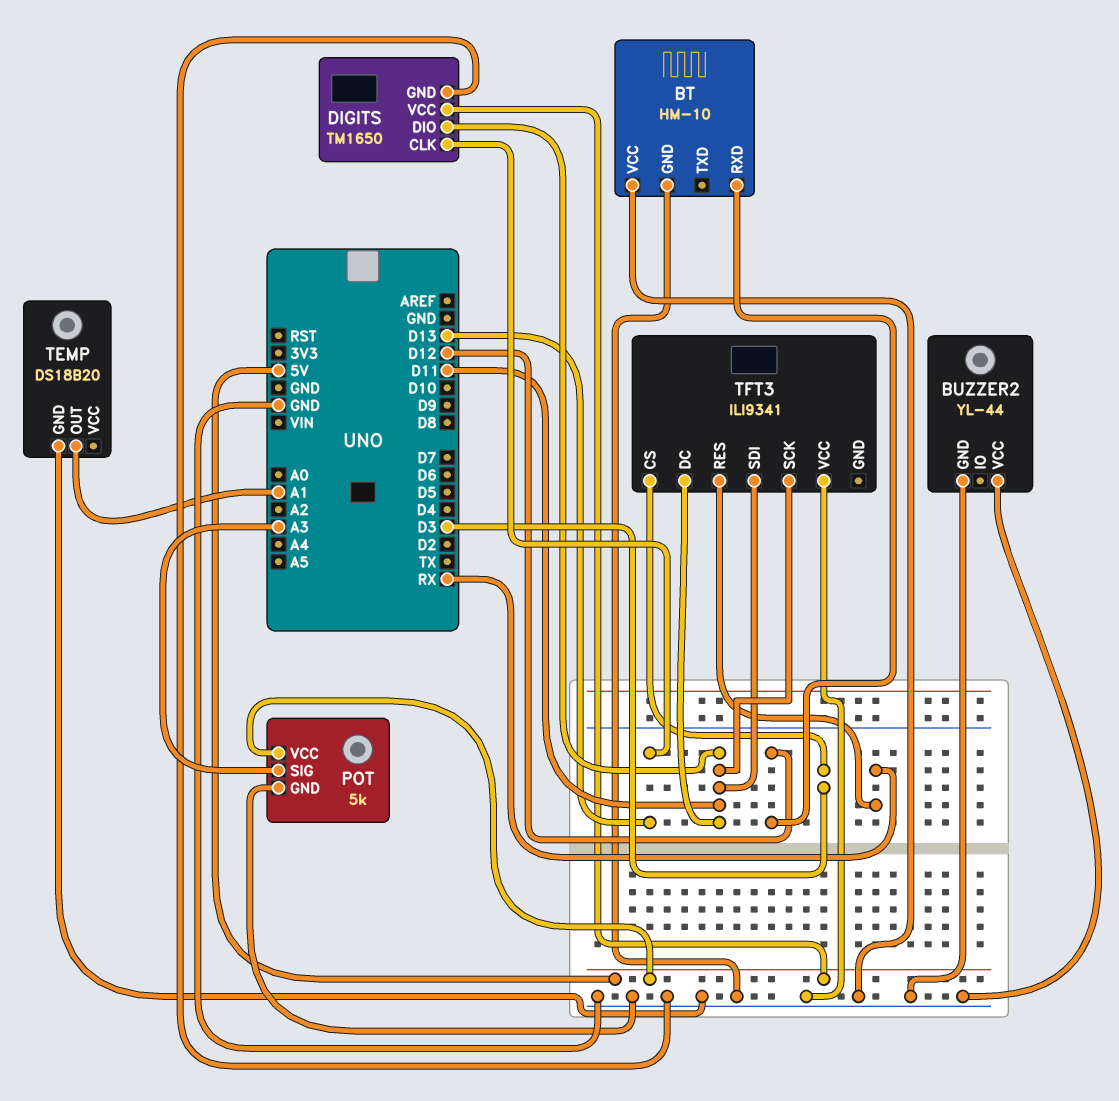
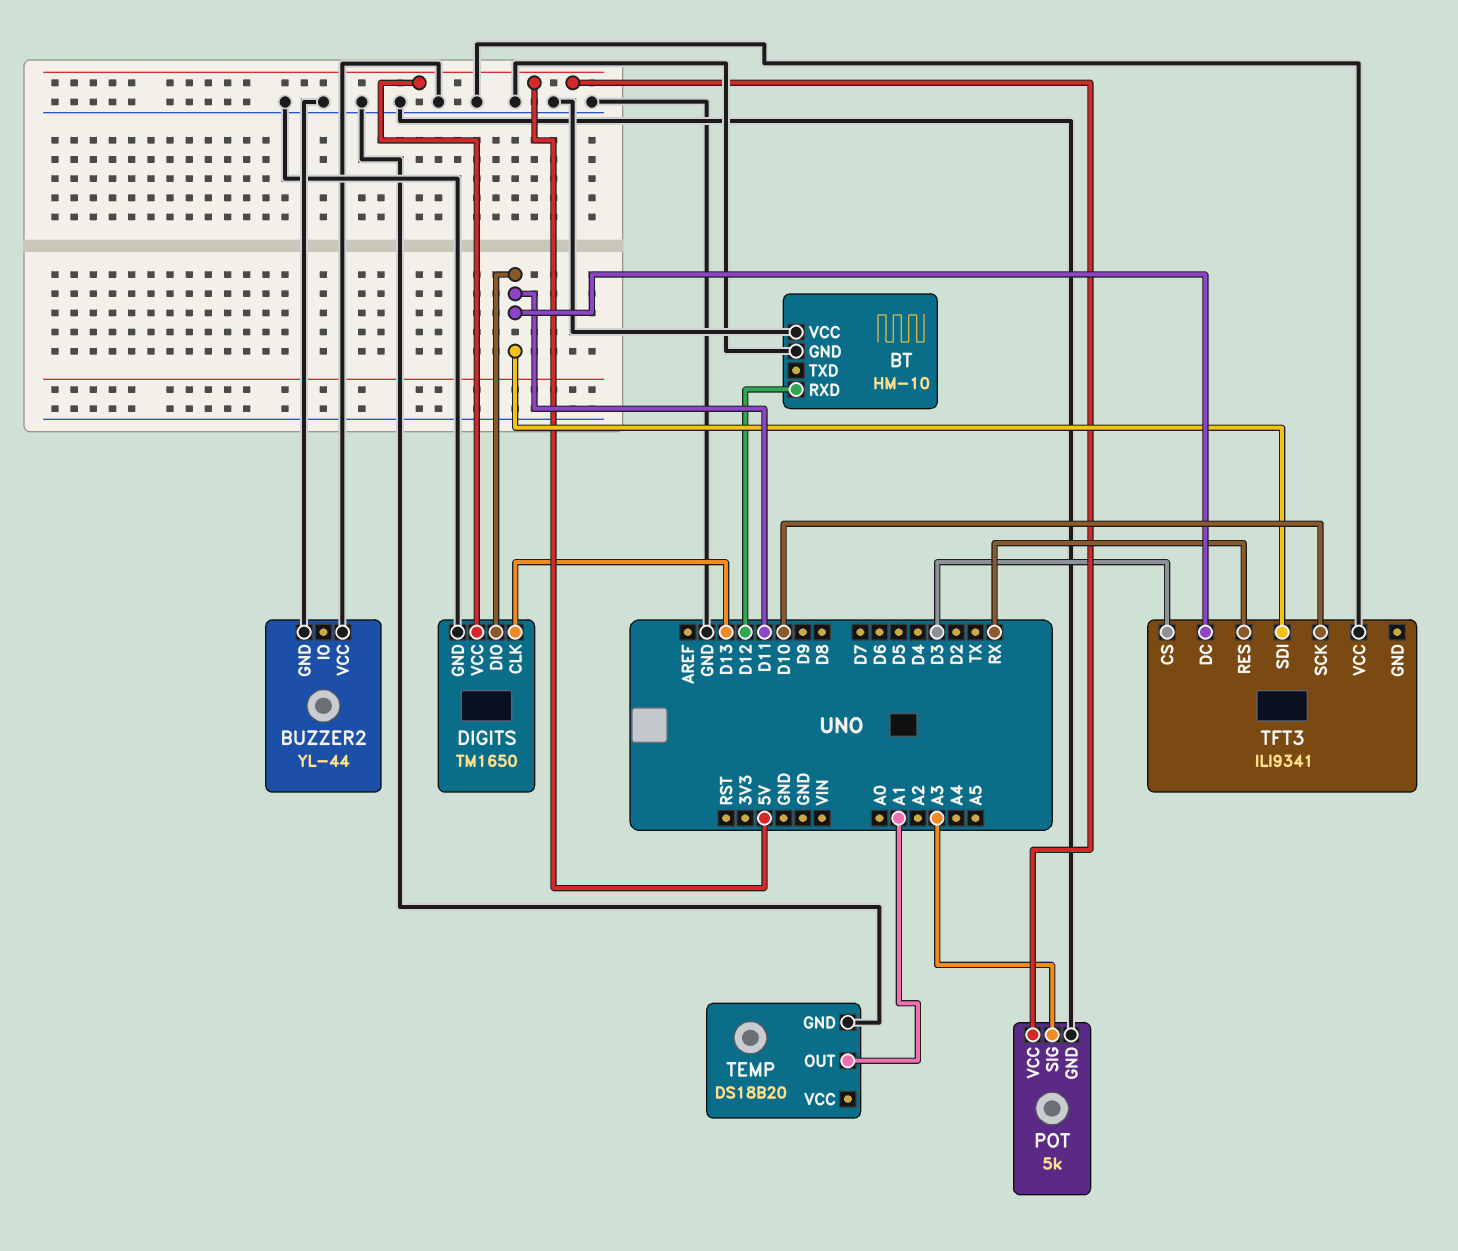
TFT3 pin SCK: D11 -> D10

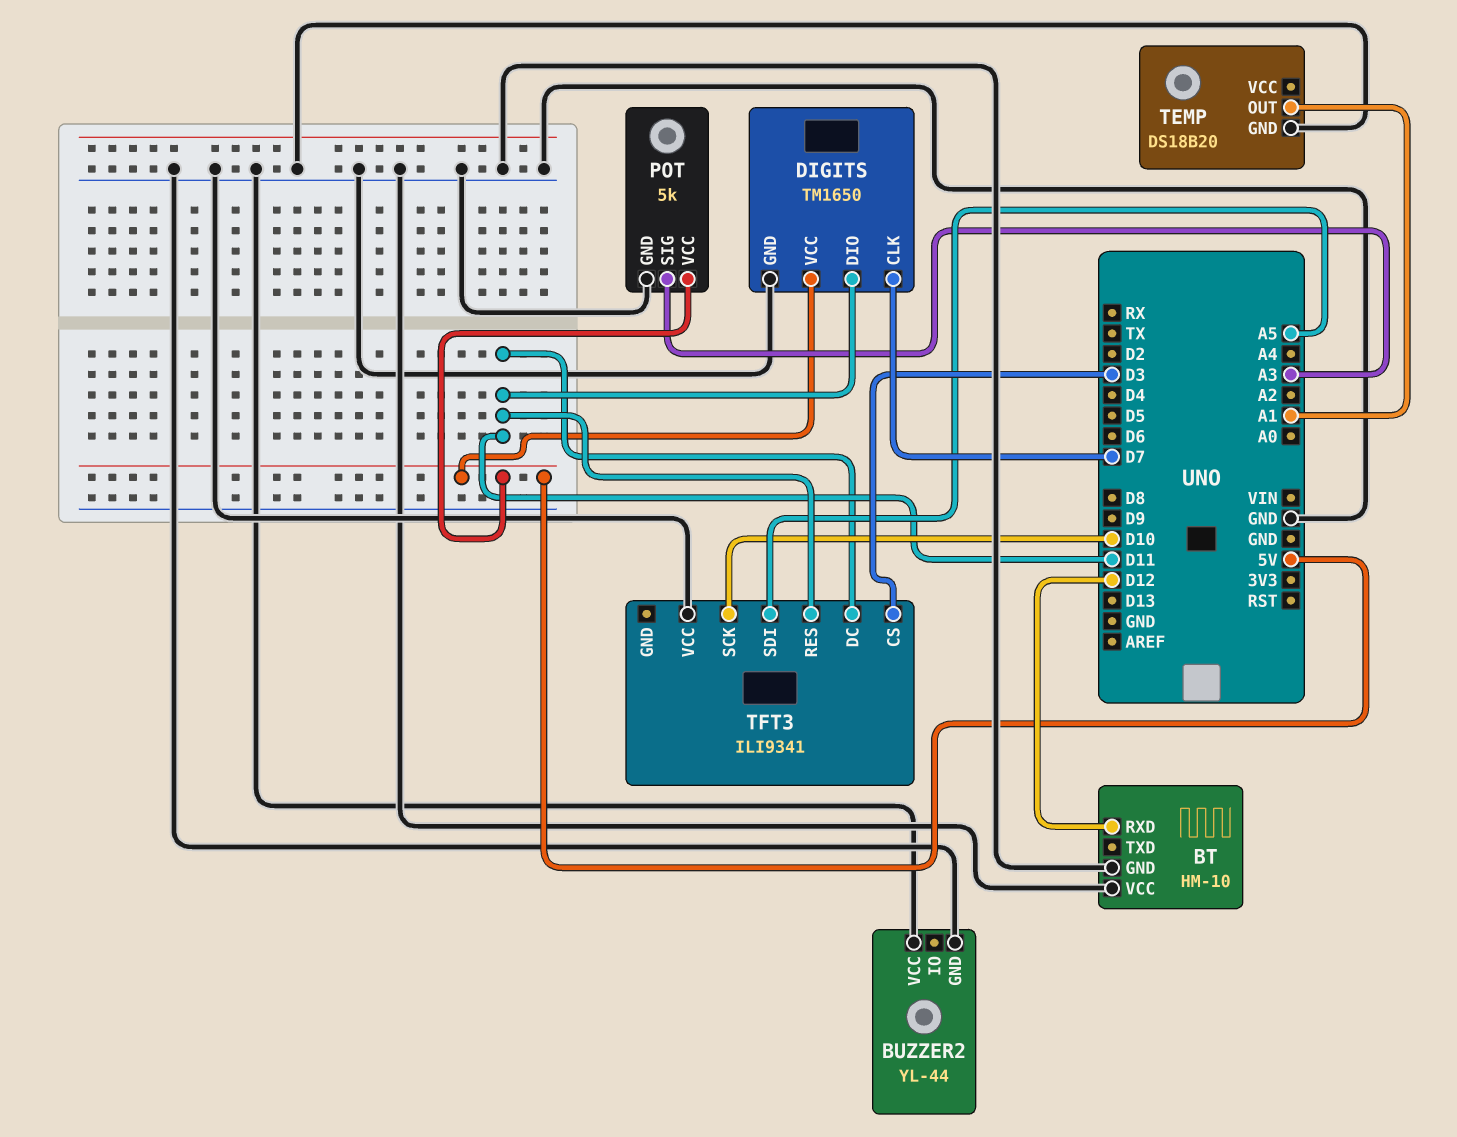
DIGITS pin CLK: D13 -> D7
TFT3 pin RES: RX -> D11
TFT3 pin SDI: D11 -> A5

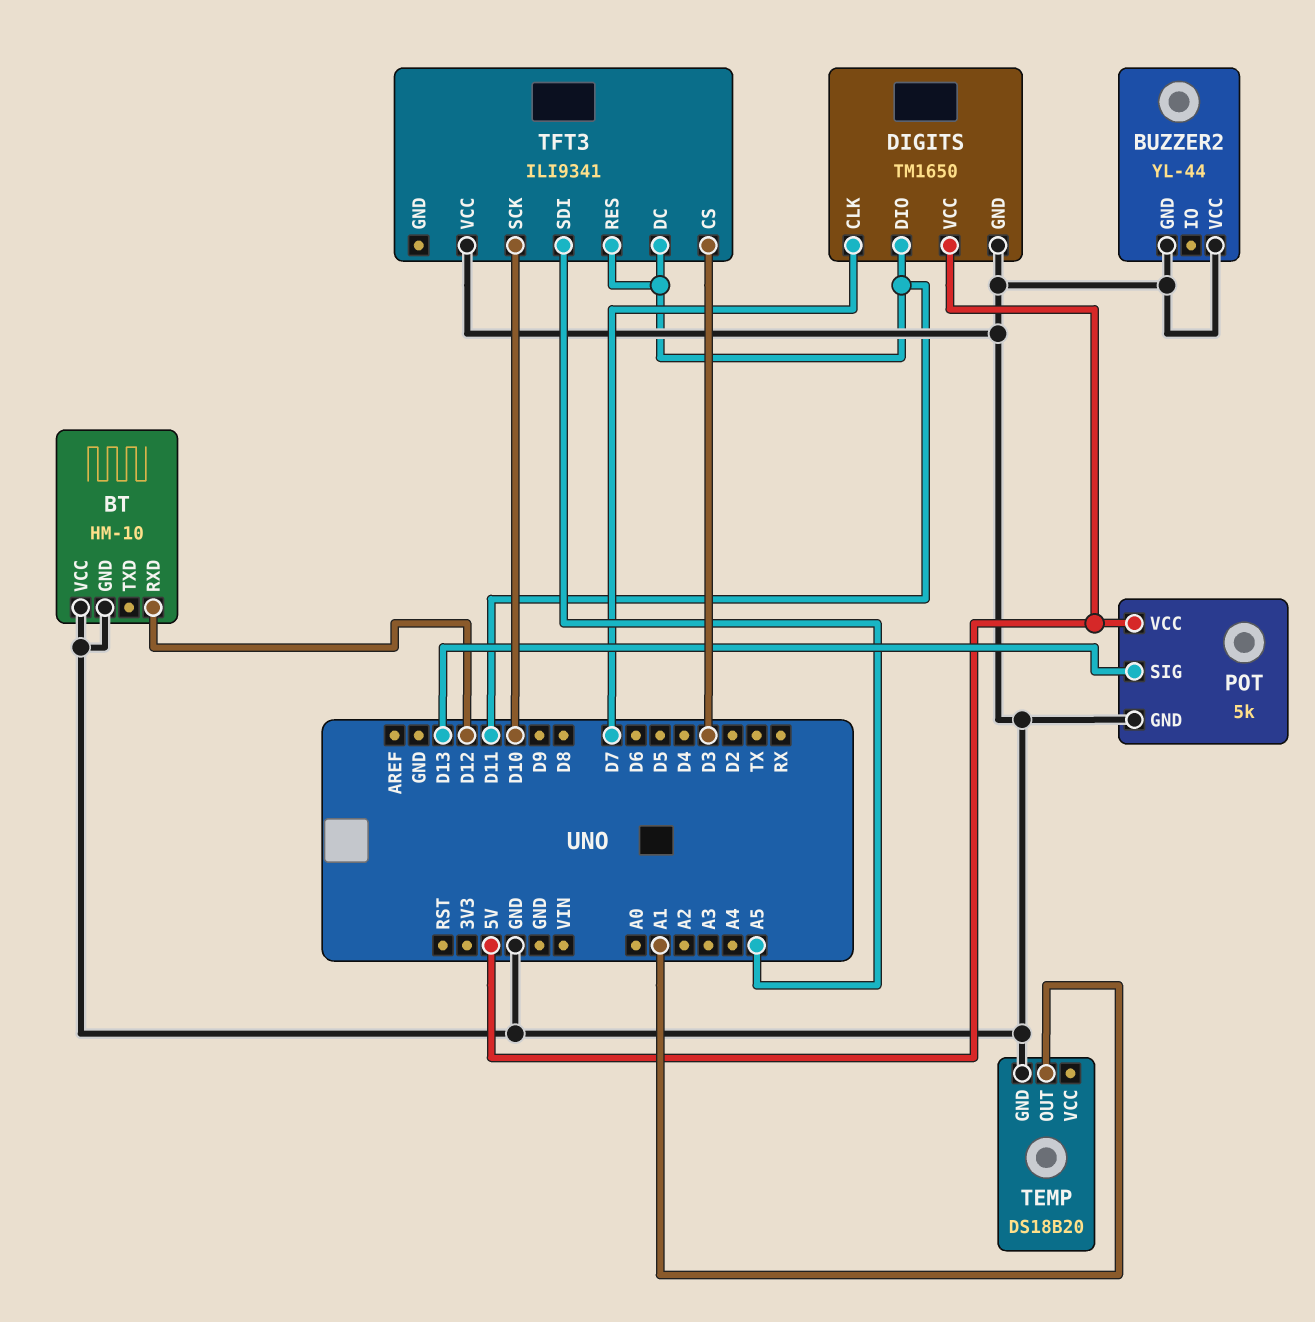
POT pin SIG: A3 -> D13

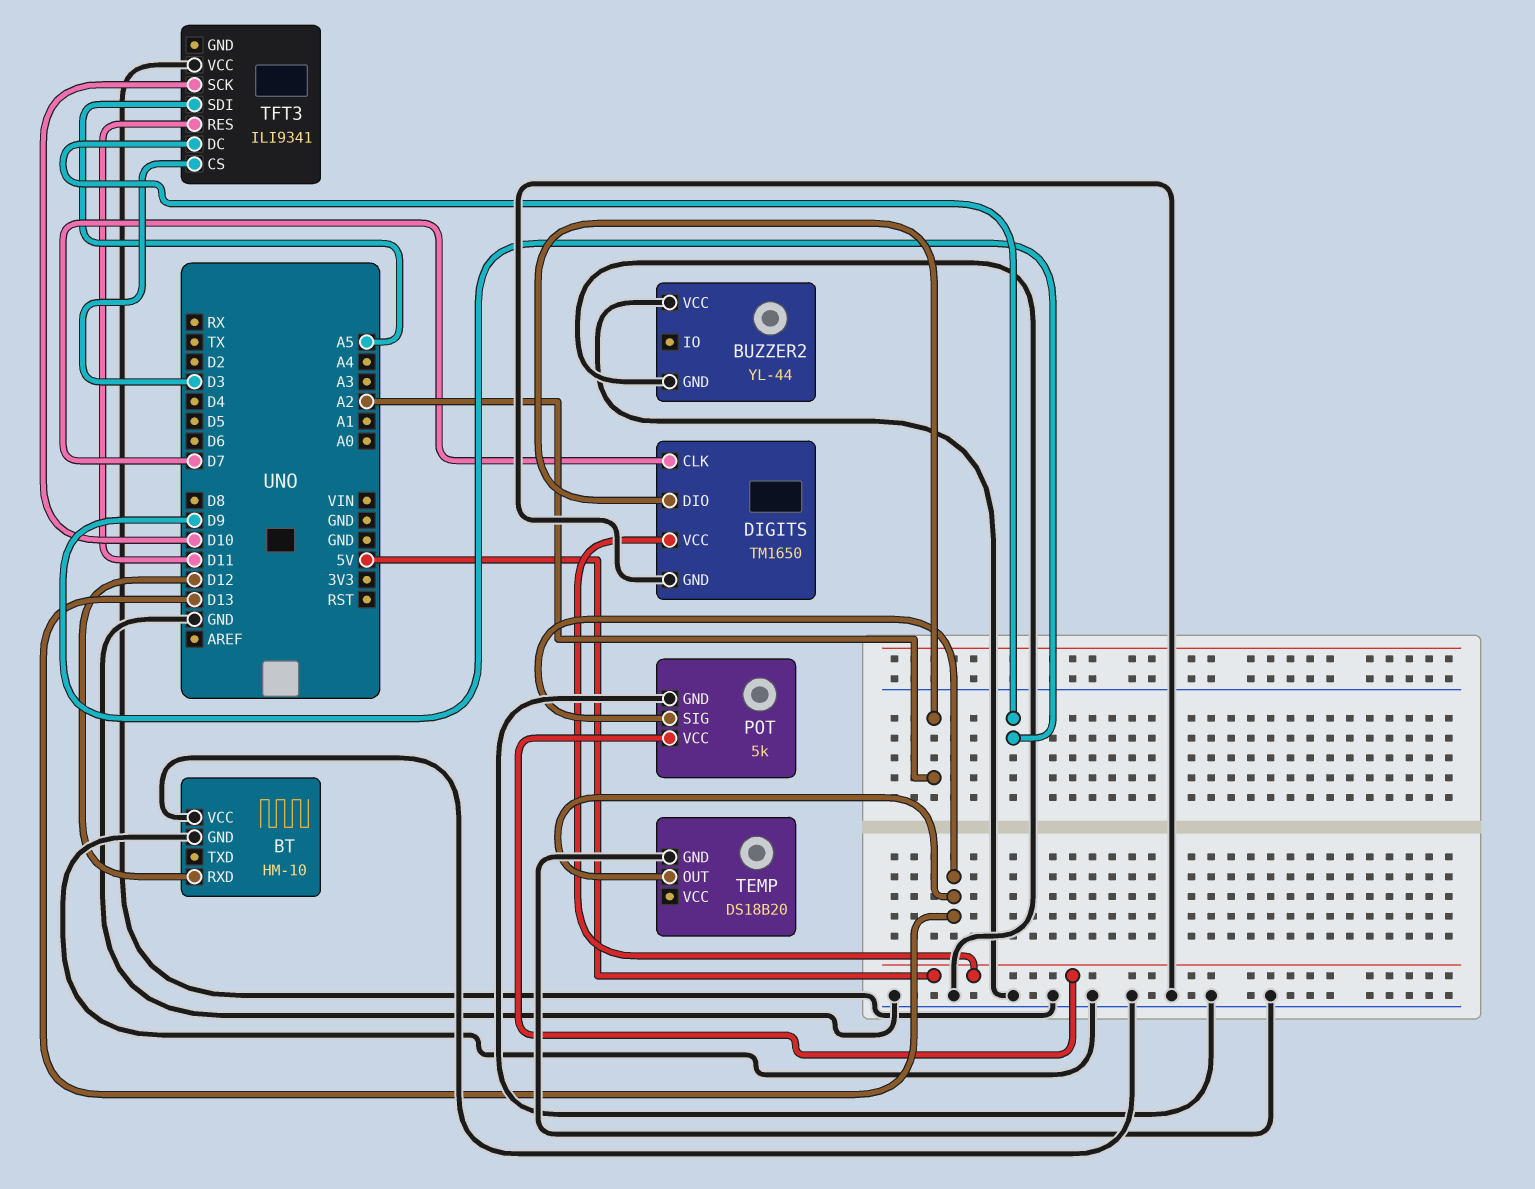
DIGITS pin DIO: D11 -> A2
TEMP pin OUT: A1 -> D13
TFT3 pin DC: D11 -> D9

